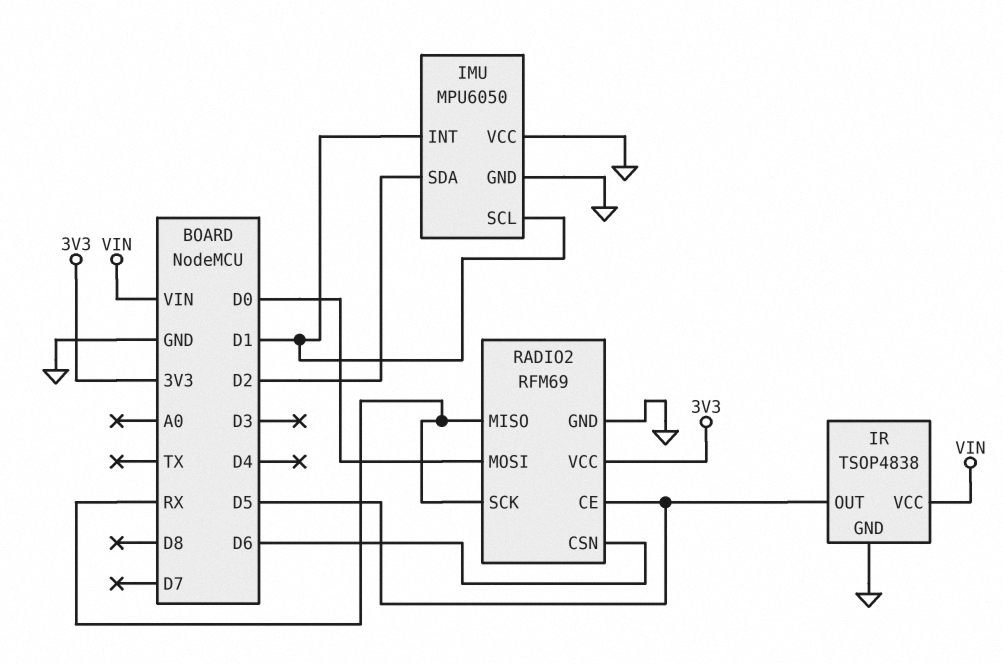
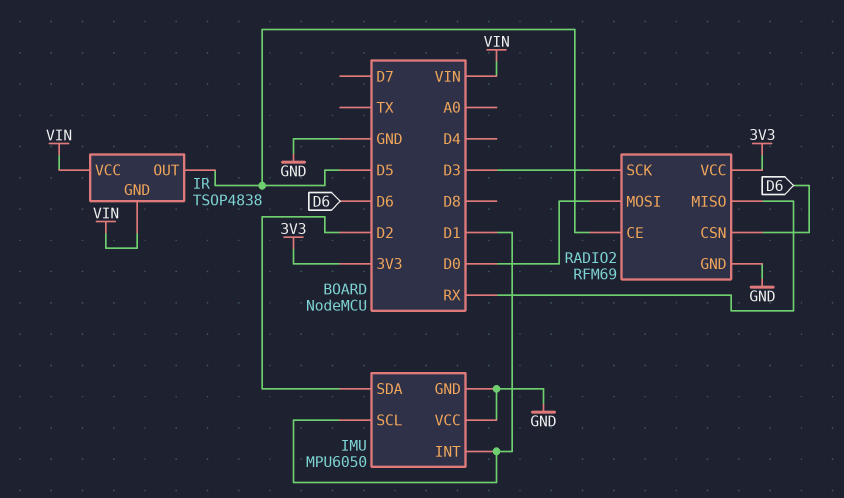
IR pin GND: GND -> VIN
RADIO2 pin SCK: RX -> D3

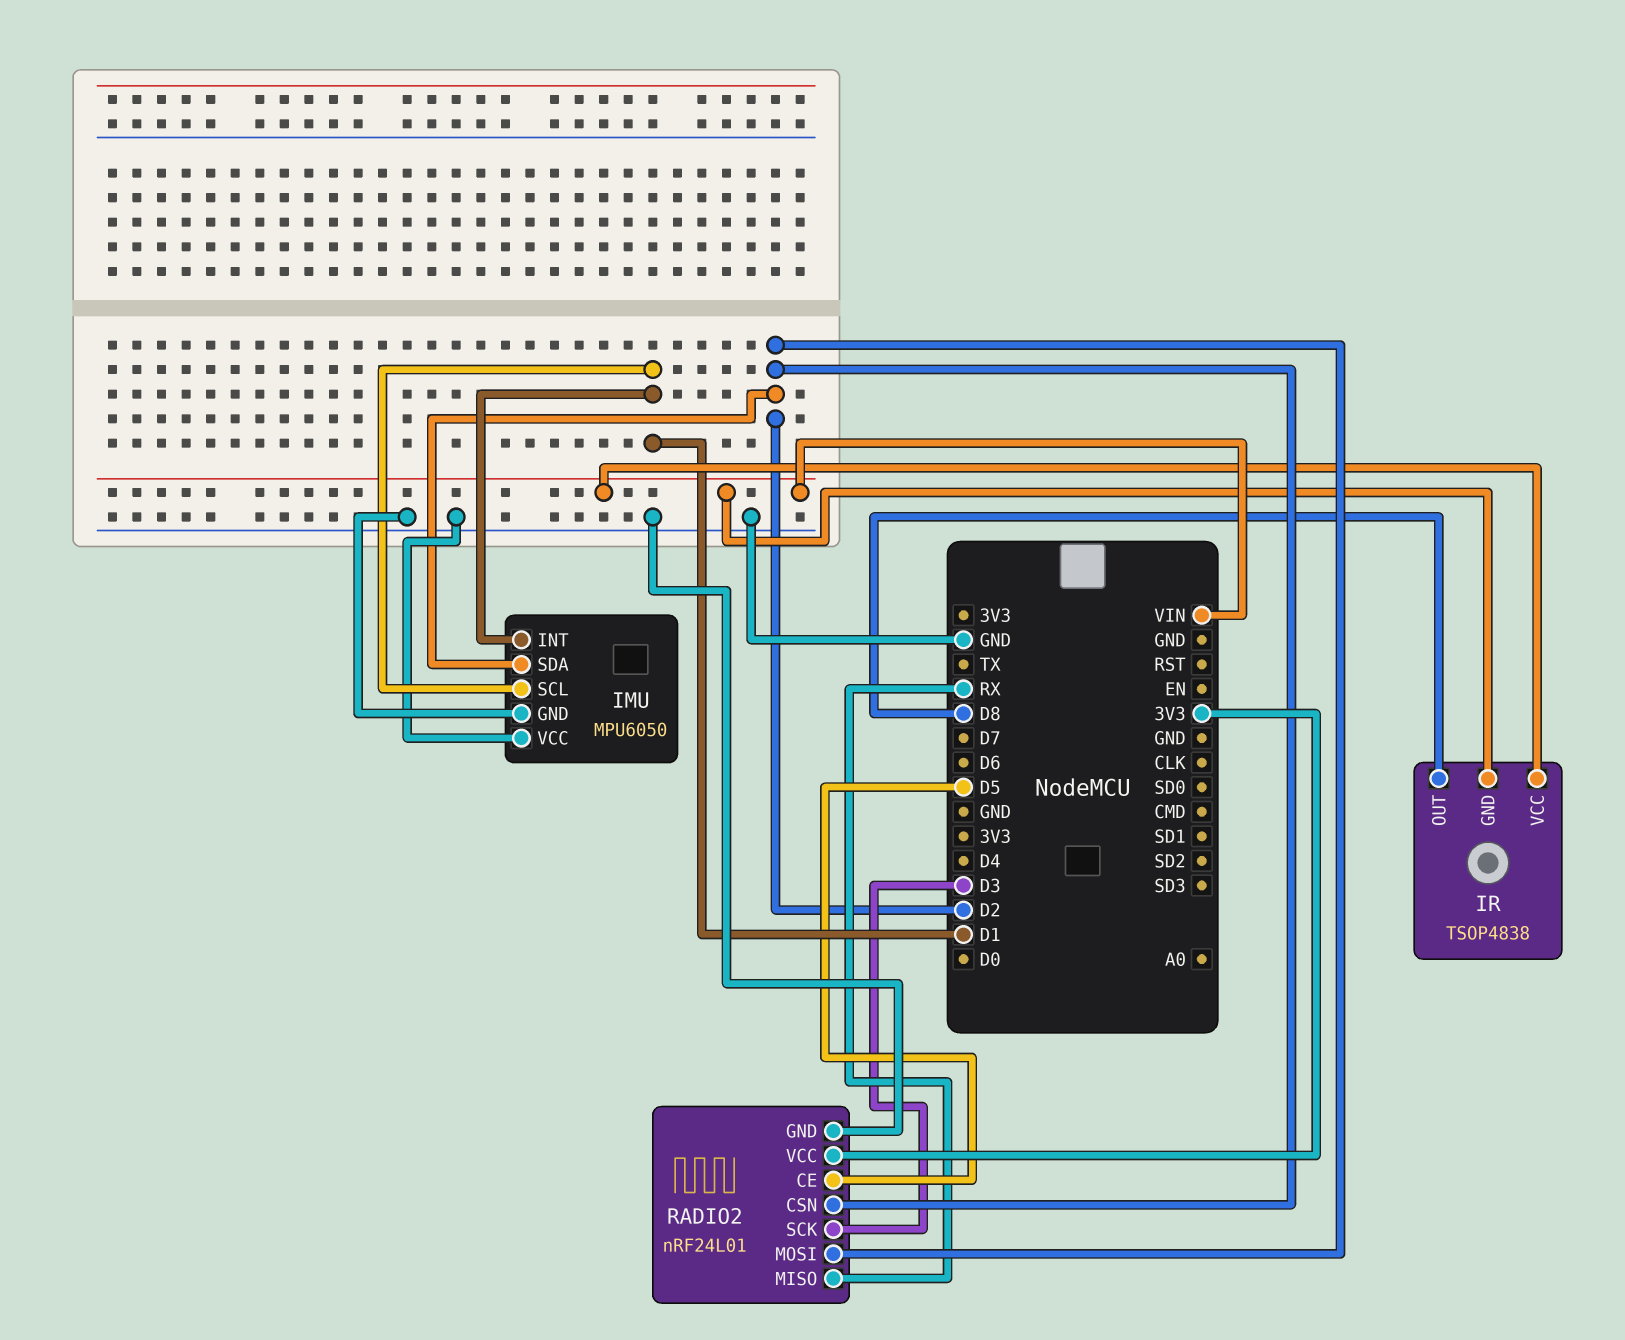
IR pin OUT: D5 -> D8
RADIO2: RFM69 -> nRF24L01
RADIO2 pin CSN: D6 -> D2
RADIO2 pin MOSI: D0 -> D2

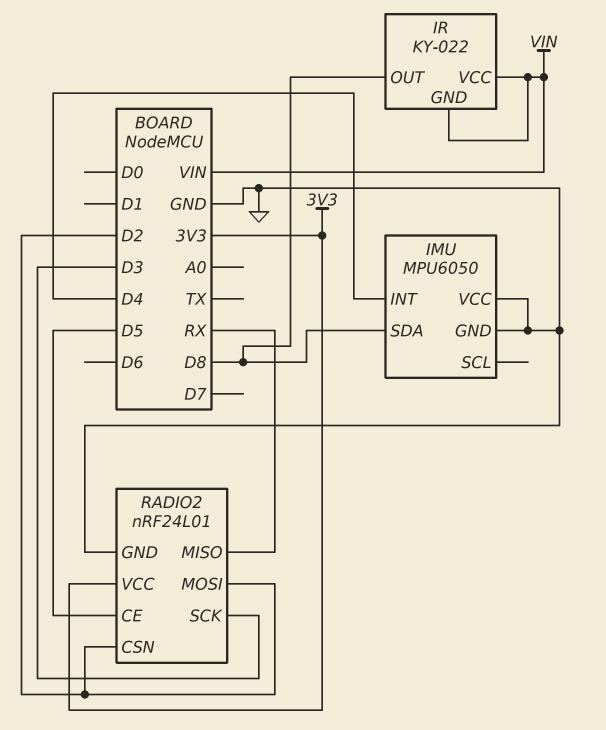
IMU pin INT: D1 -> D4
IMU pin SCL: D1 -> none
IMU pin SDA: D2 -> D8
IR: TSOP4838 -> KY-022

